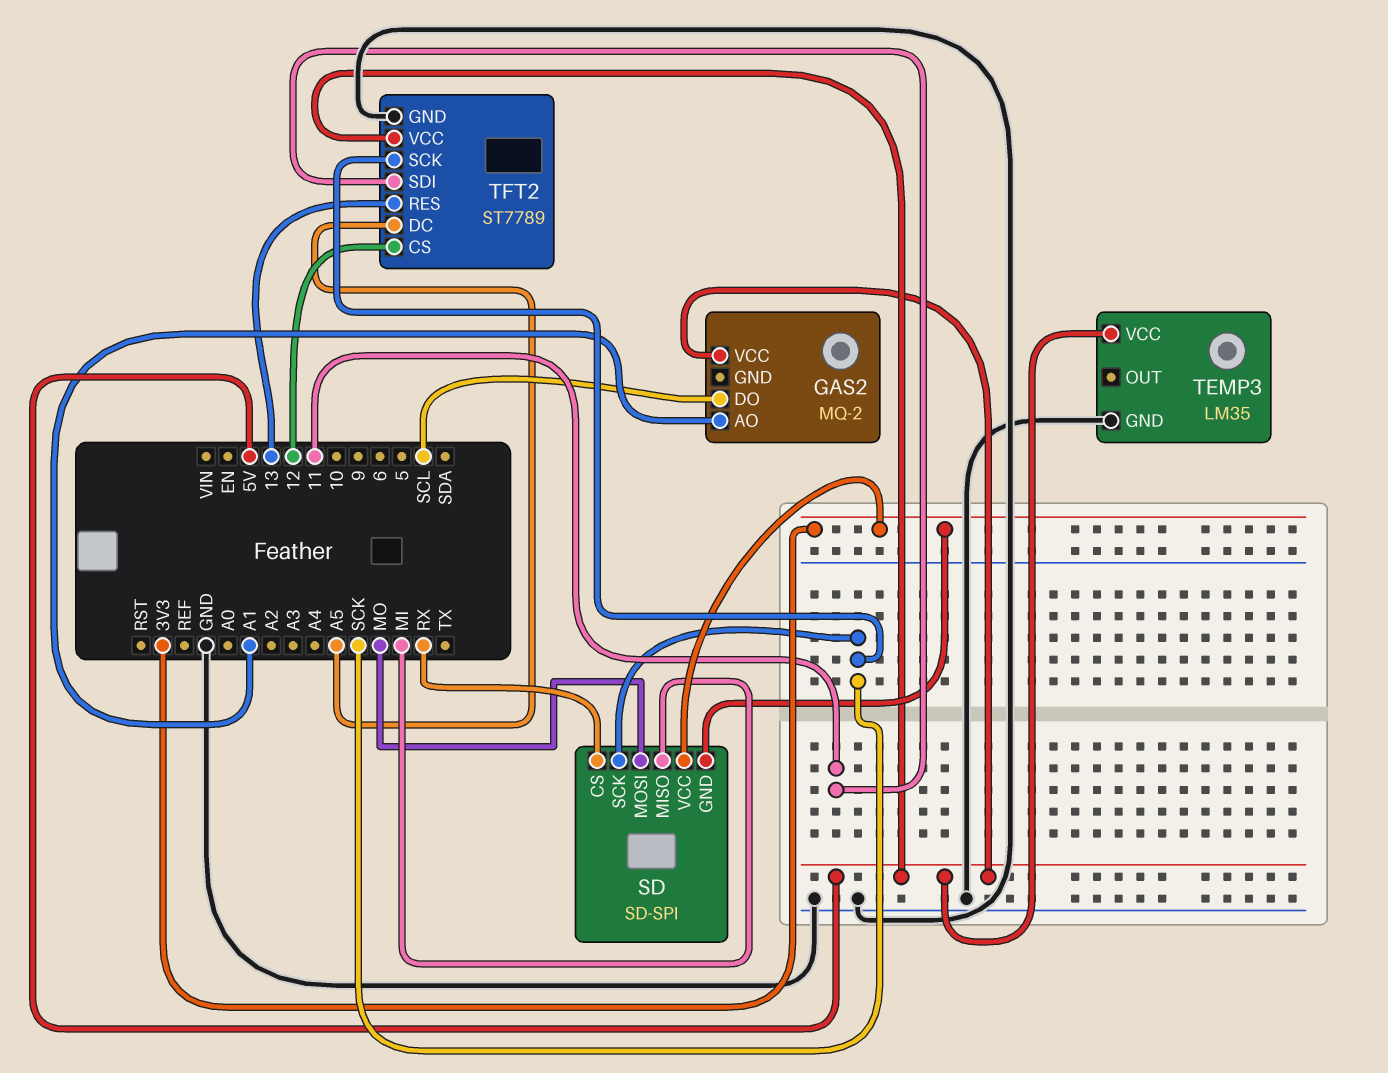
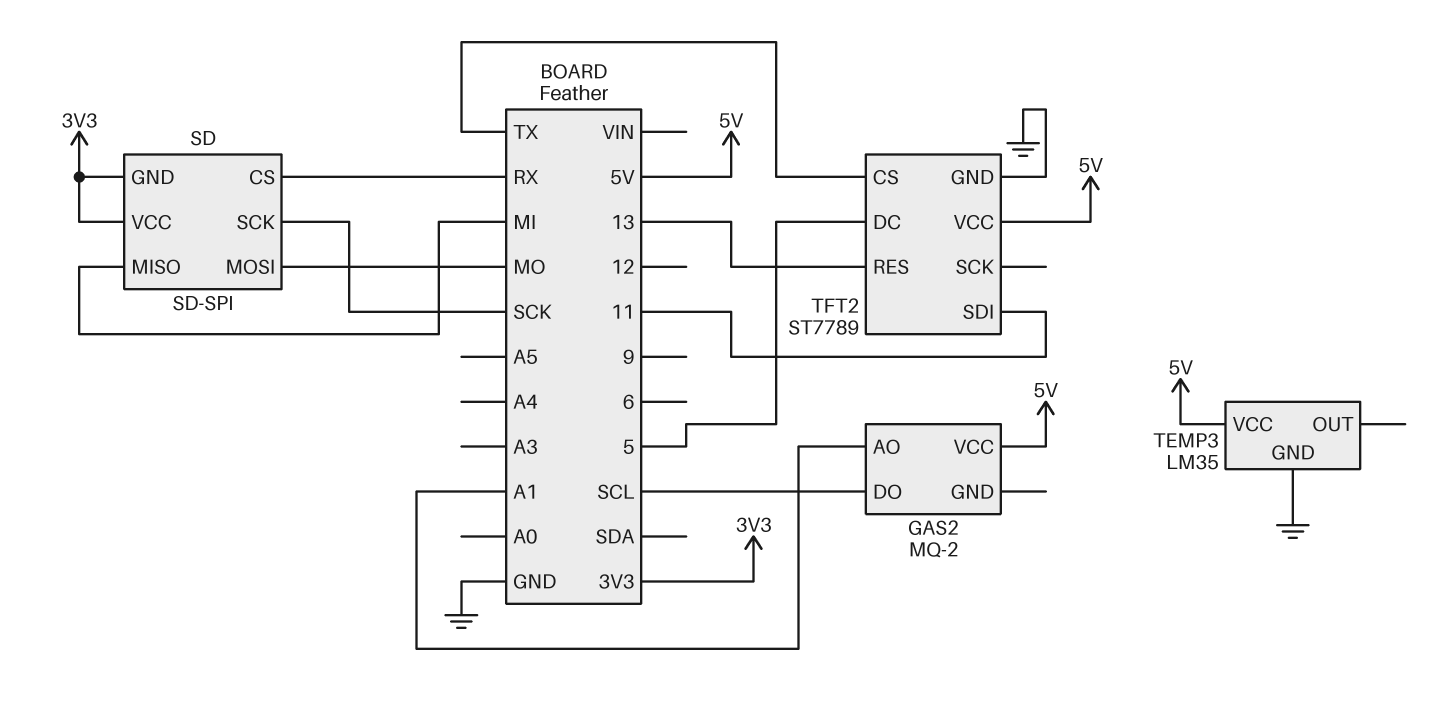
TFT2 pin CS: 12 -> TX
TFT2 pin DC: A5 -> 5
TFT2 pin SCK: SCK -> none

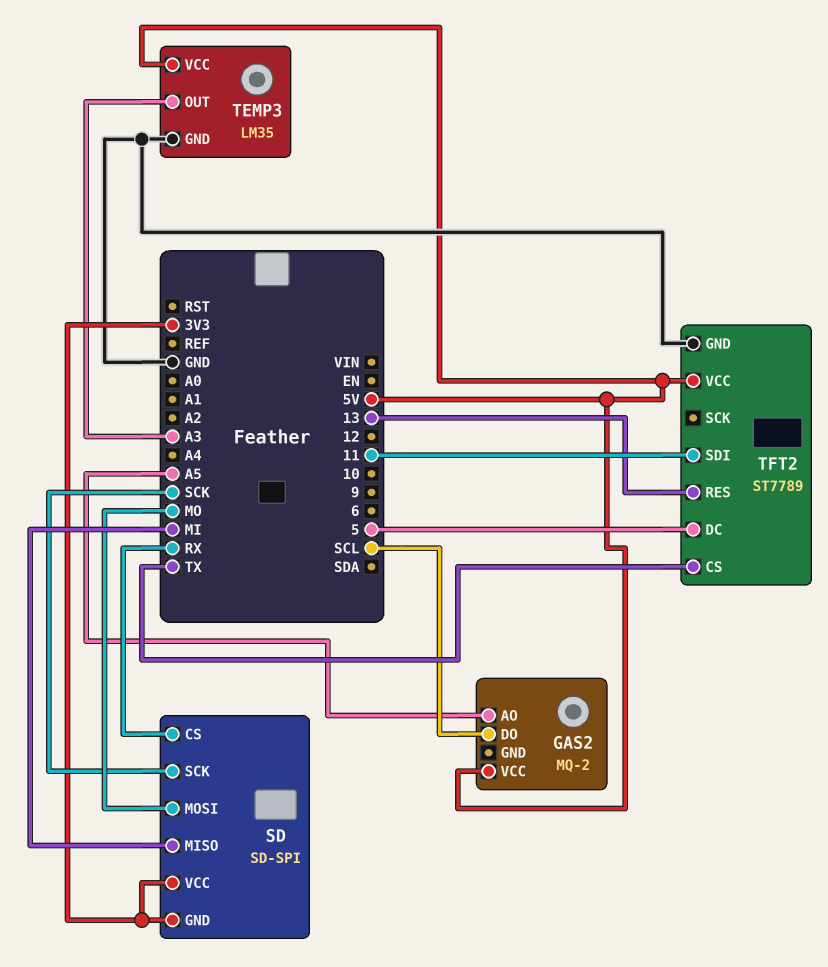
GAS2 pin AO: A1 -> A5
TEMP3 pin OUT: none -> A3

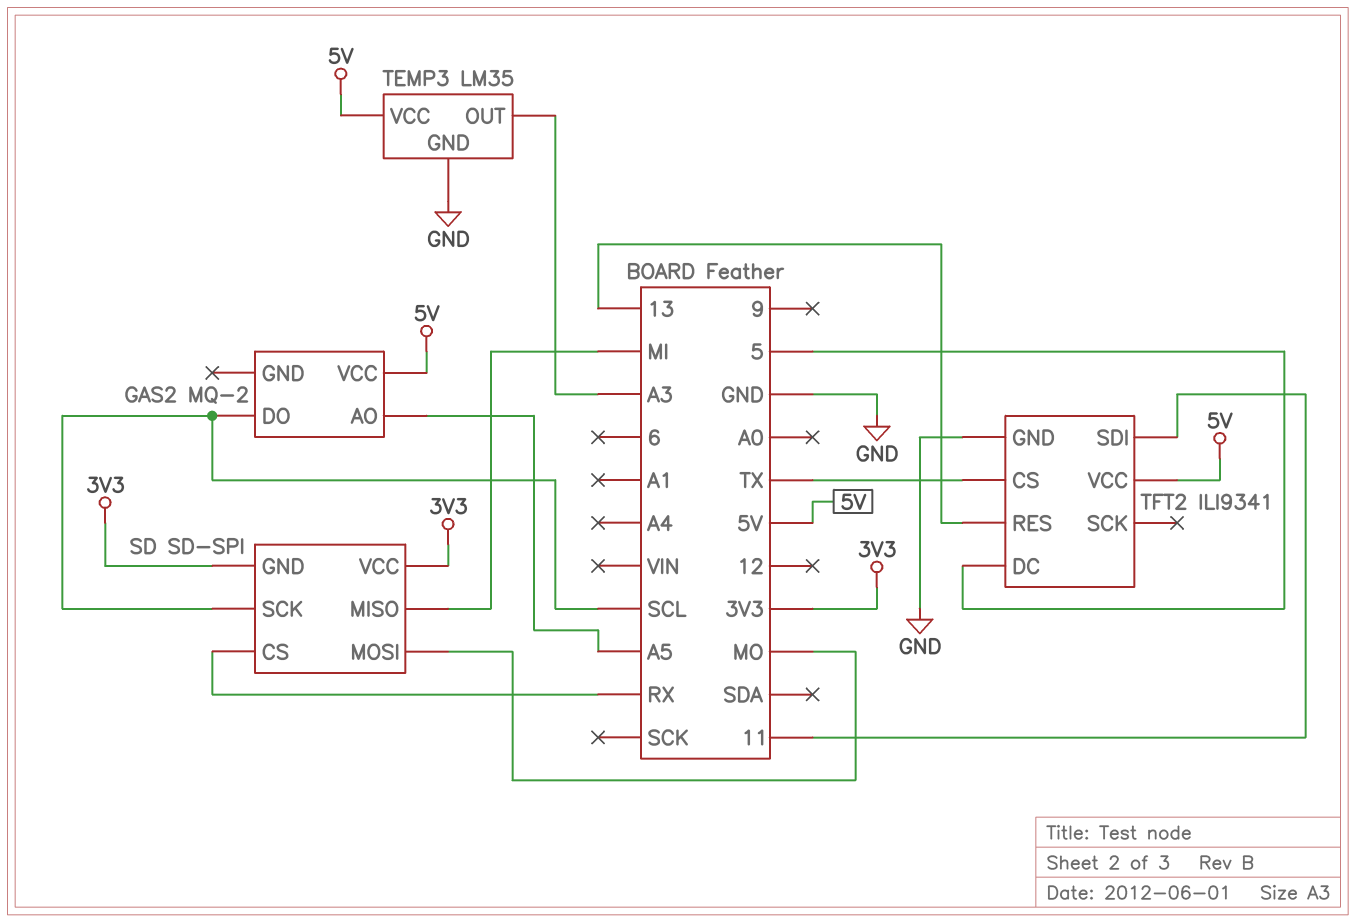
SD pin SCK: SCK -> SCL
TFT2: ST7789 -> ILI9341

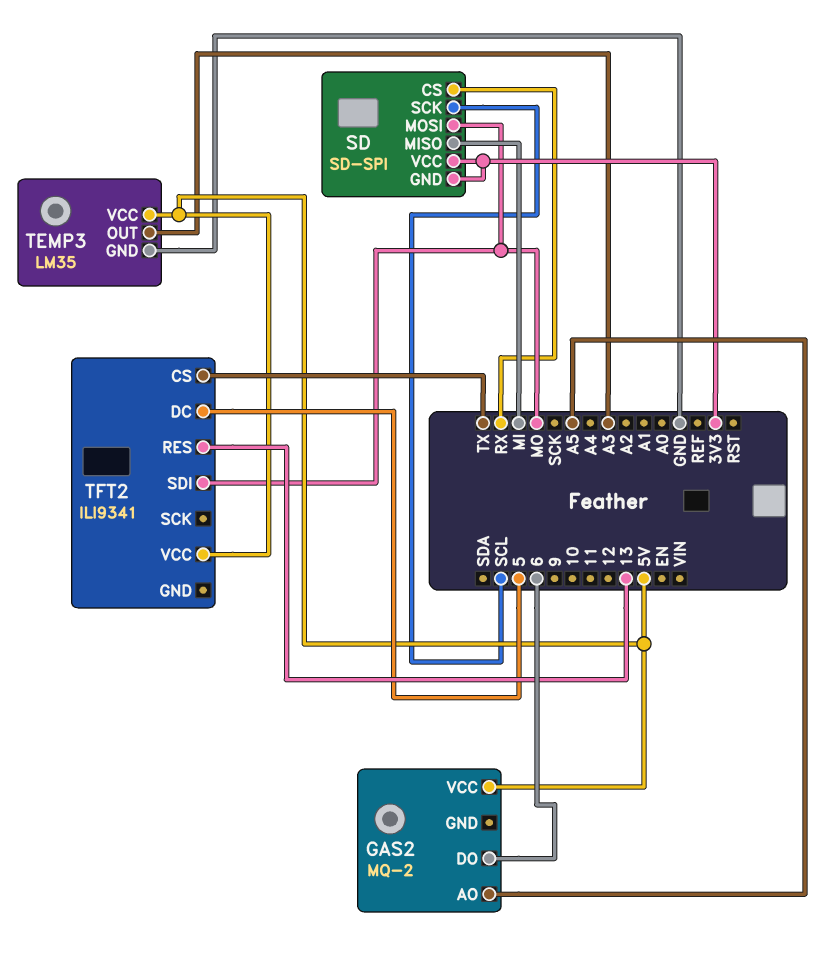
GAS2 pin DO: SCL -> 6
TFT2 pin GND: GND -> none
TFT2 pin SDI: 11 -> MO

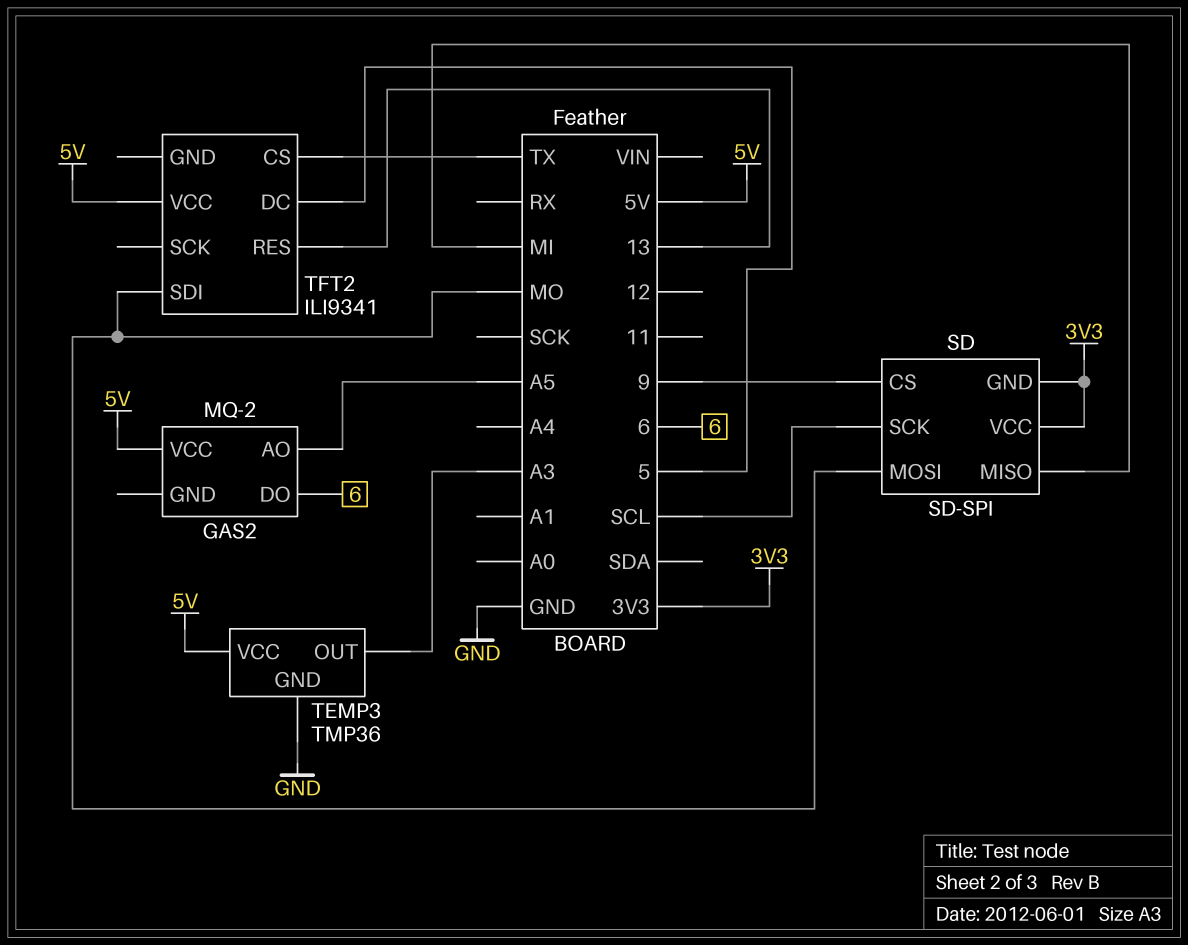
SD pin CS: RX -> 9
TEMP3: LM35 -> TMP36

